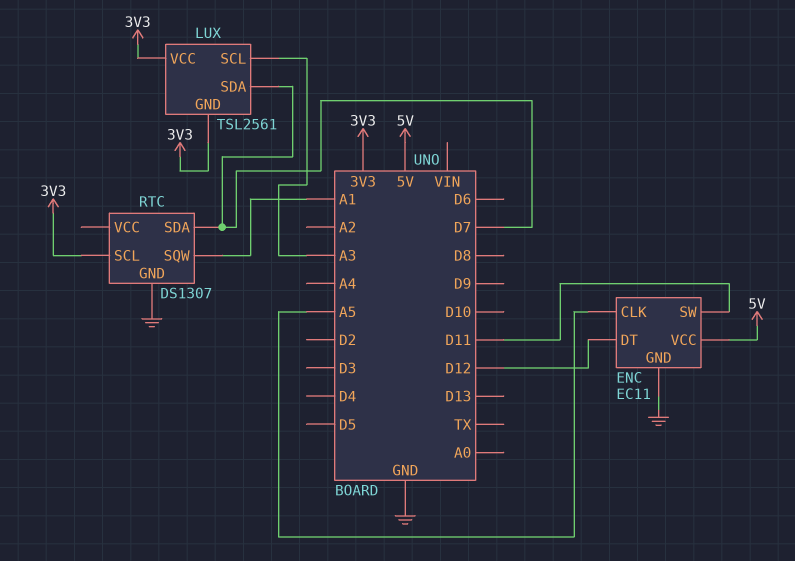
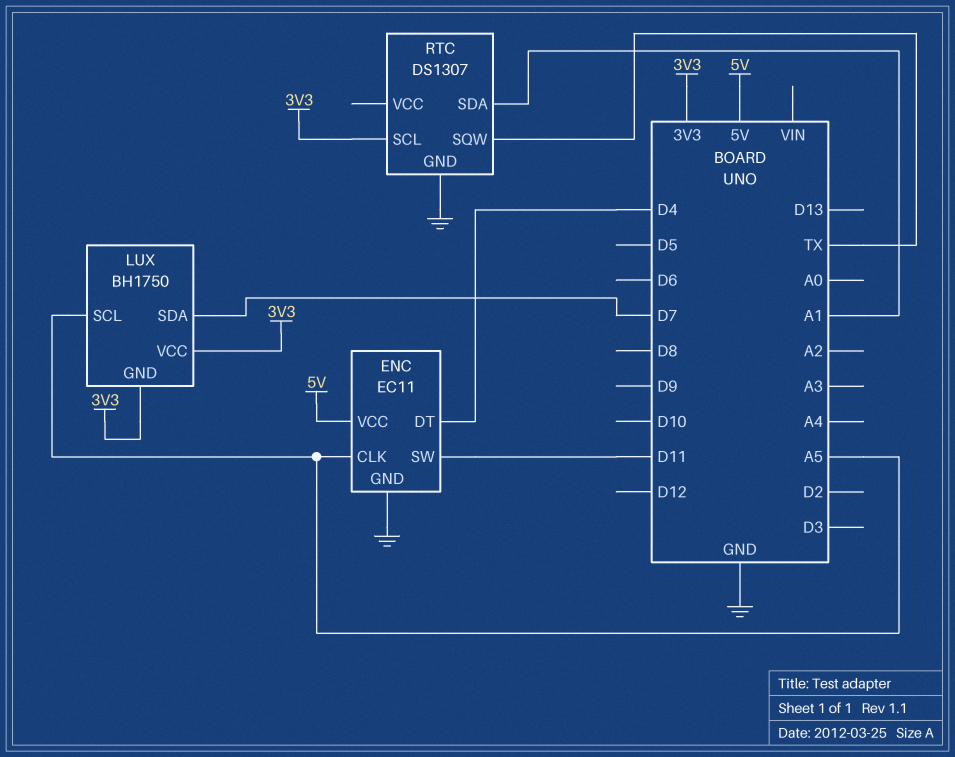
ENC pin DT: D12 -> D4
LUX: TSL2561 -> BH1750
LUX pin SCL: A3 -> A5
RTC pin SDA: D7 -> A1
RTC pin SQW: A1 -> TX

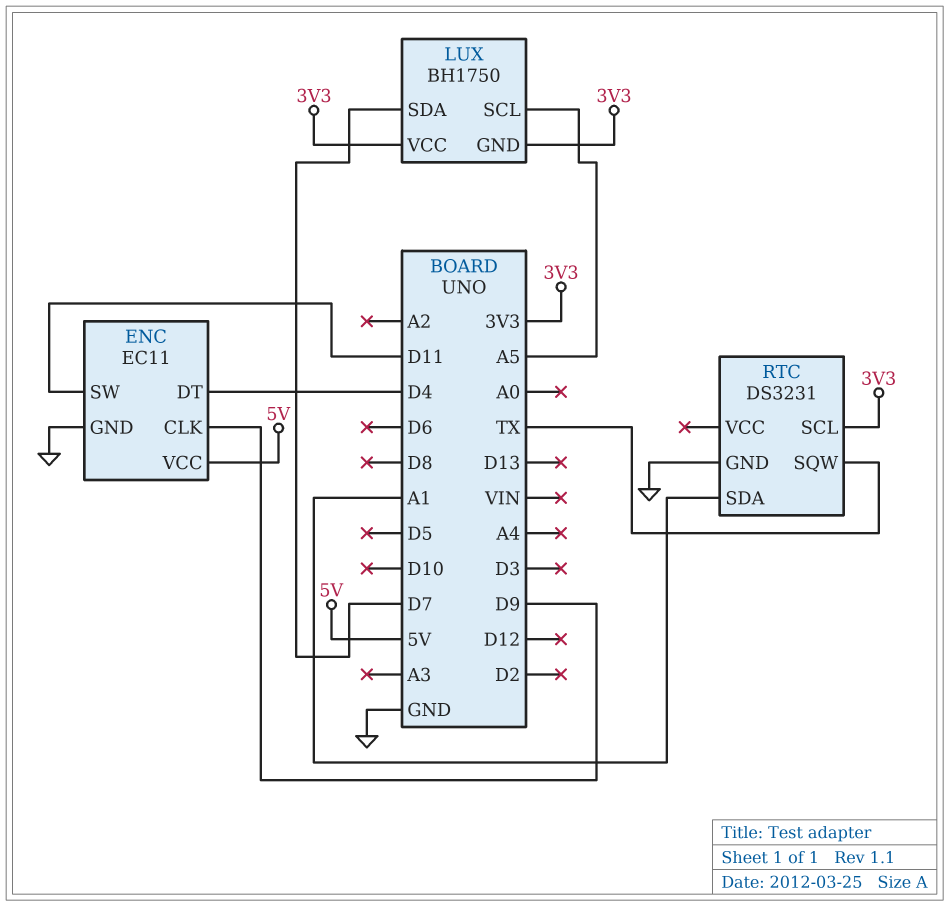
ENC pin CLK: A5 -> D9
RTC: DS1307 -> DS3231

